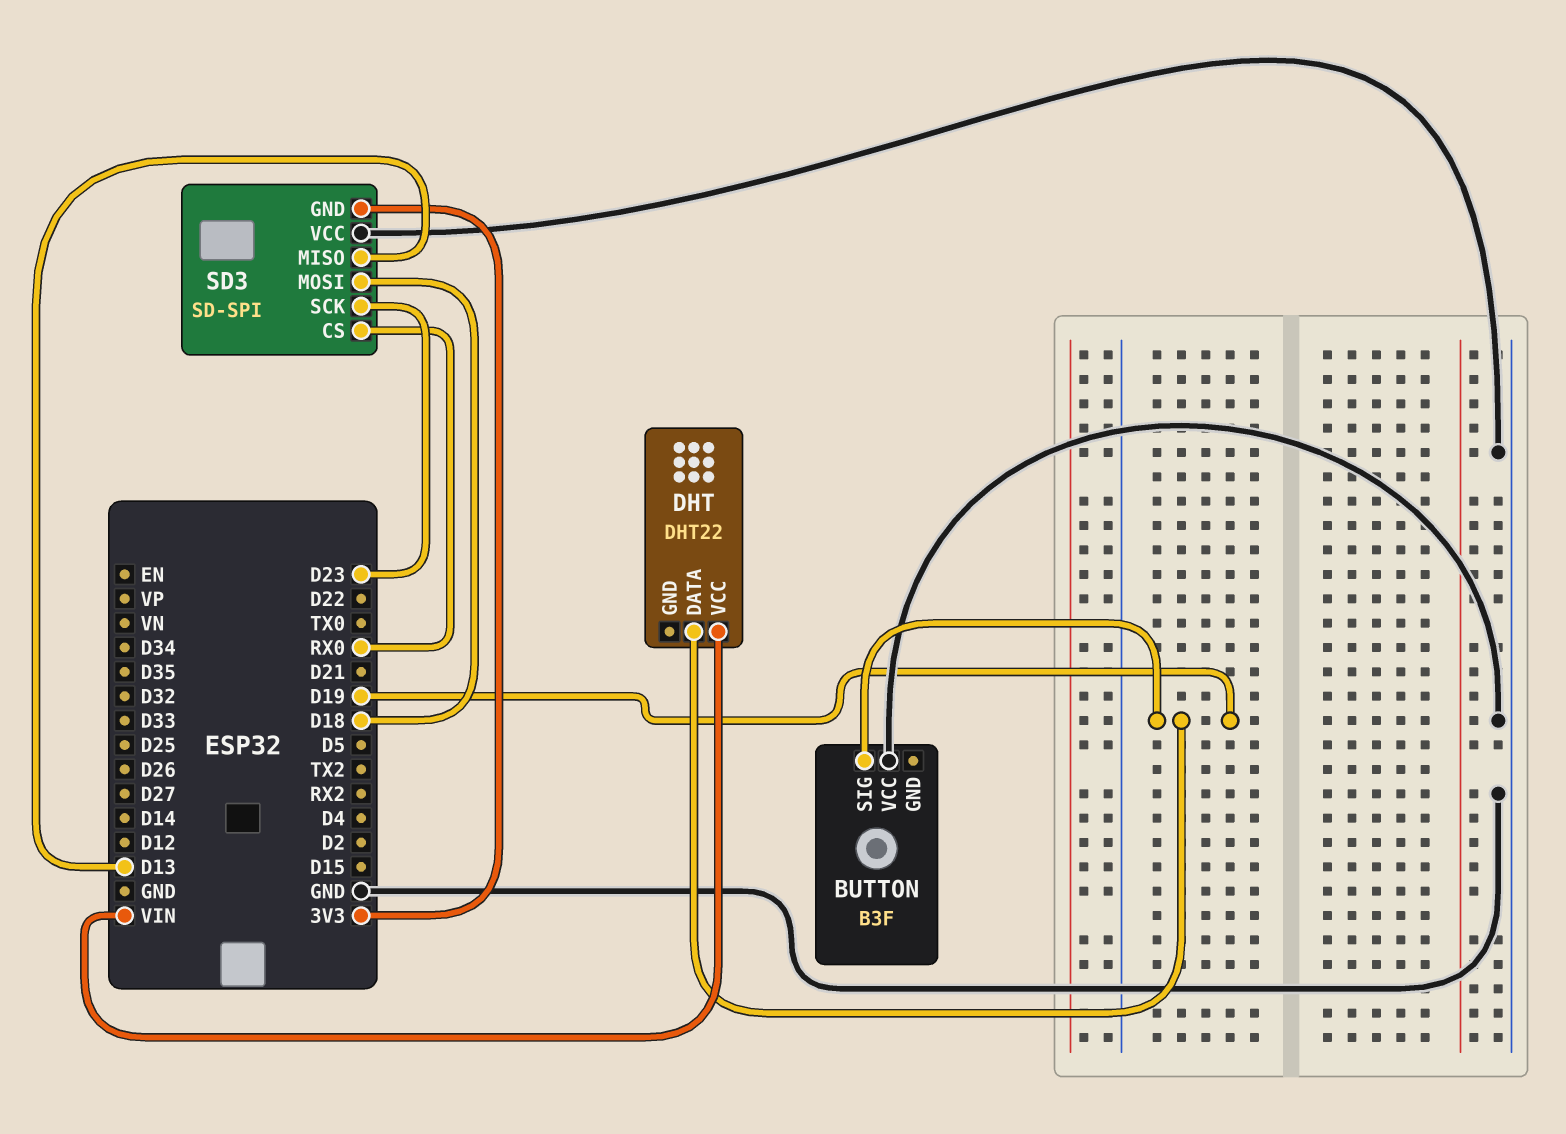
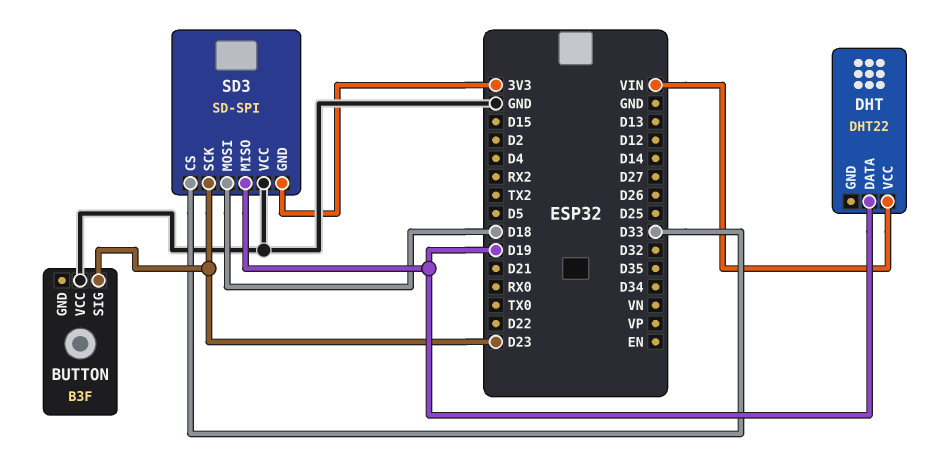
BUTTON pin SIG: D19 -> D23
SD3 pin CS: RX0 -> D33
SD3 pin MISO: D13 -> D19

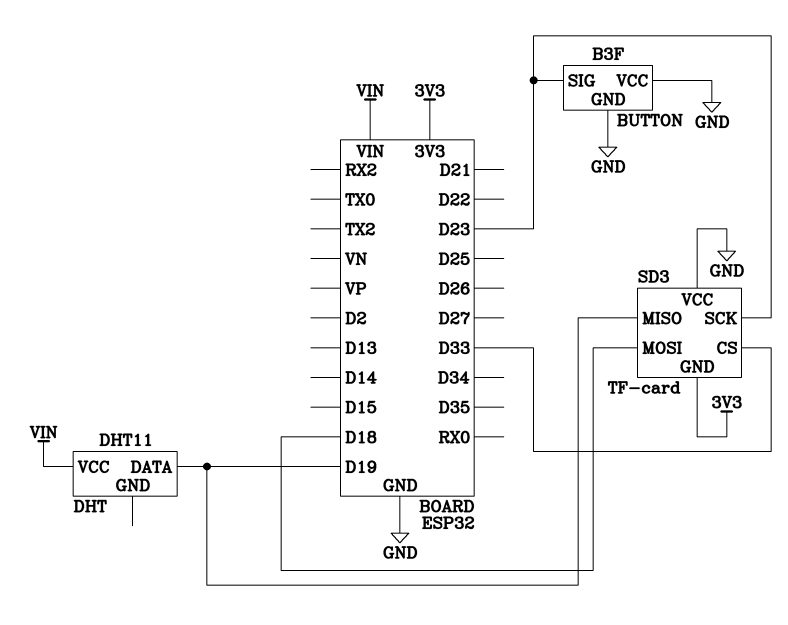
BUTTON pin GND: none -> GND
DHT: DHT22 -> DHT11
SD3: SD-SPI -> TF-card

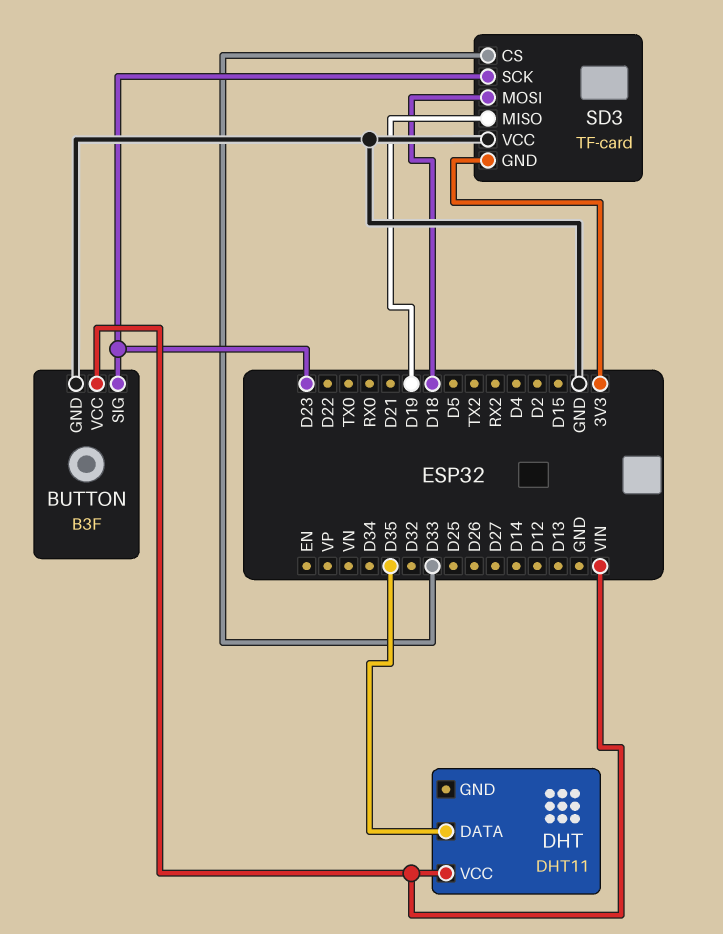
BUTTON pin VCC: GND -> VIN
DHT pin DATA: D19 -> D35

